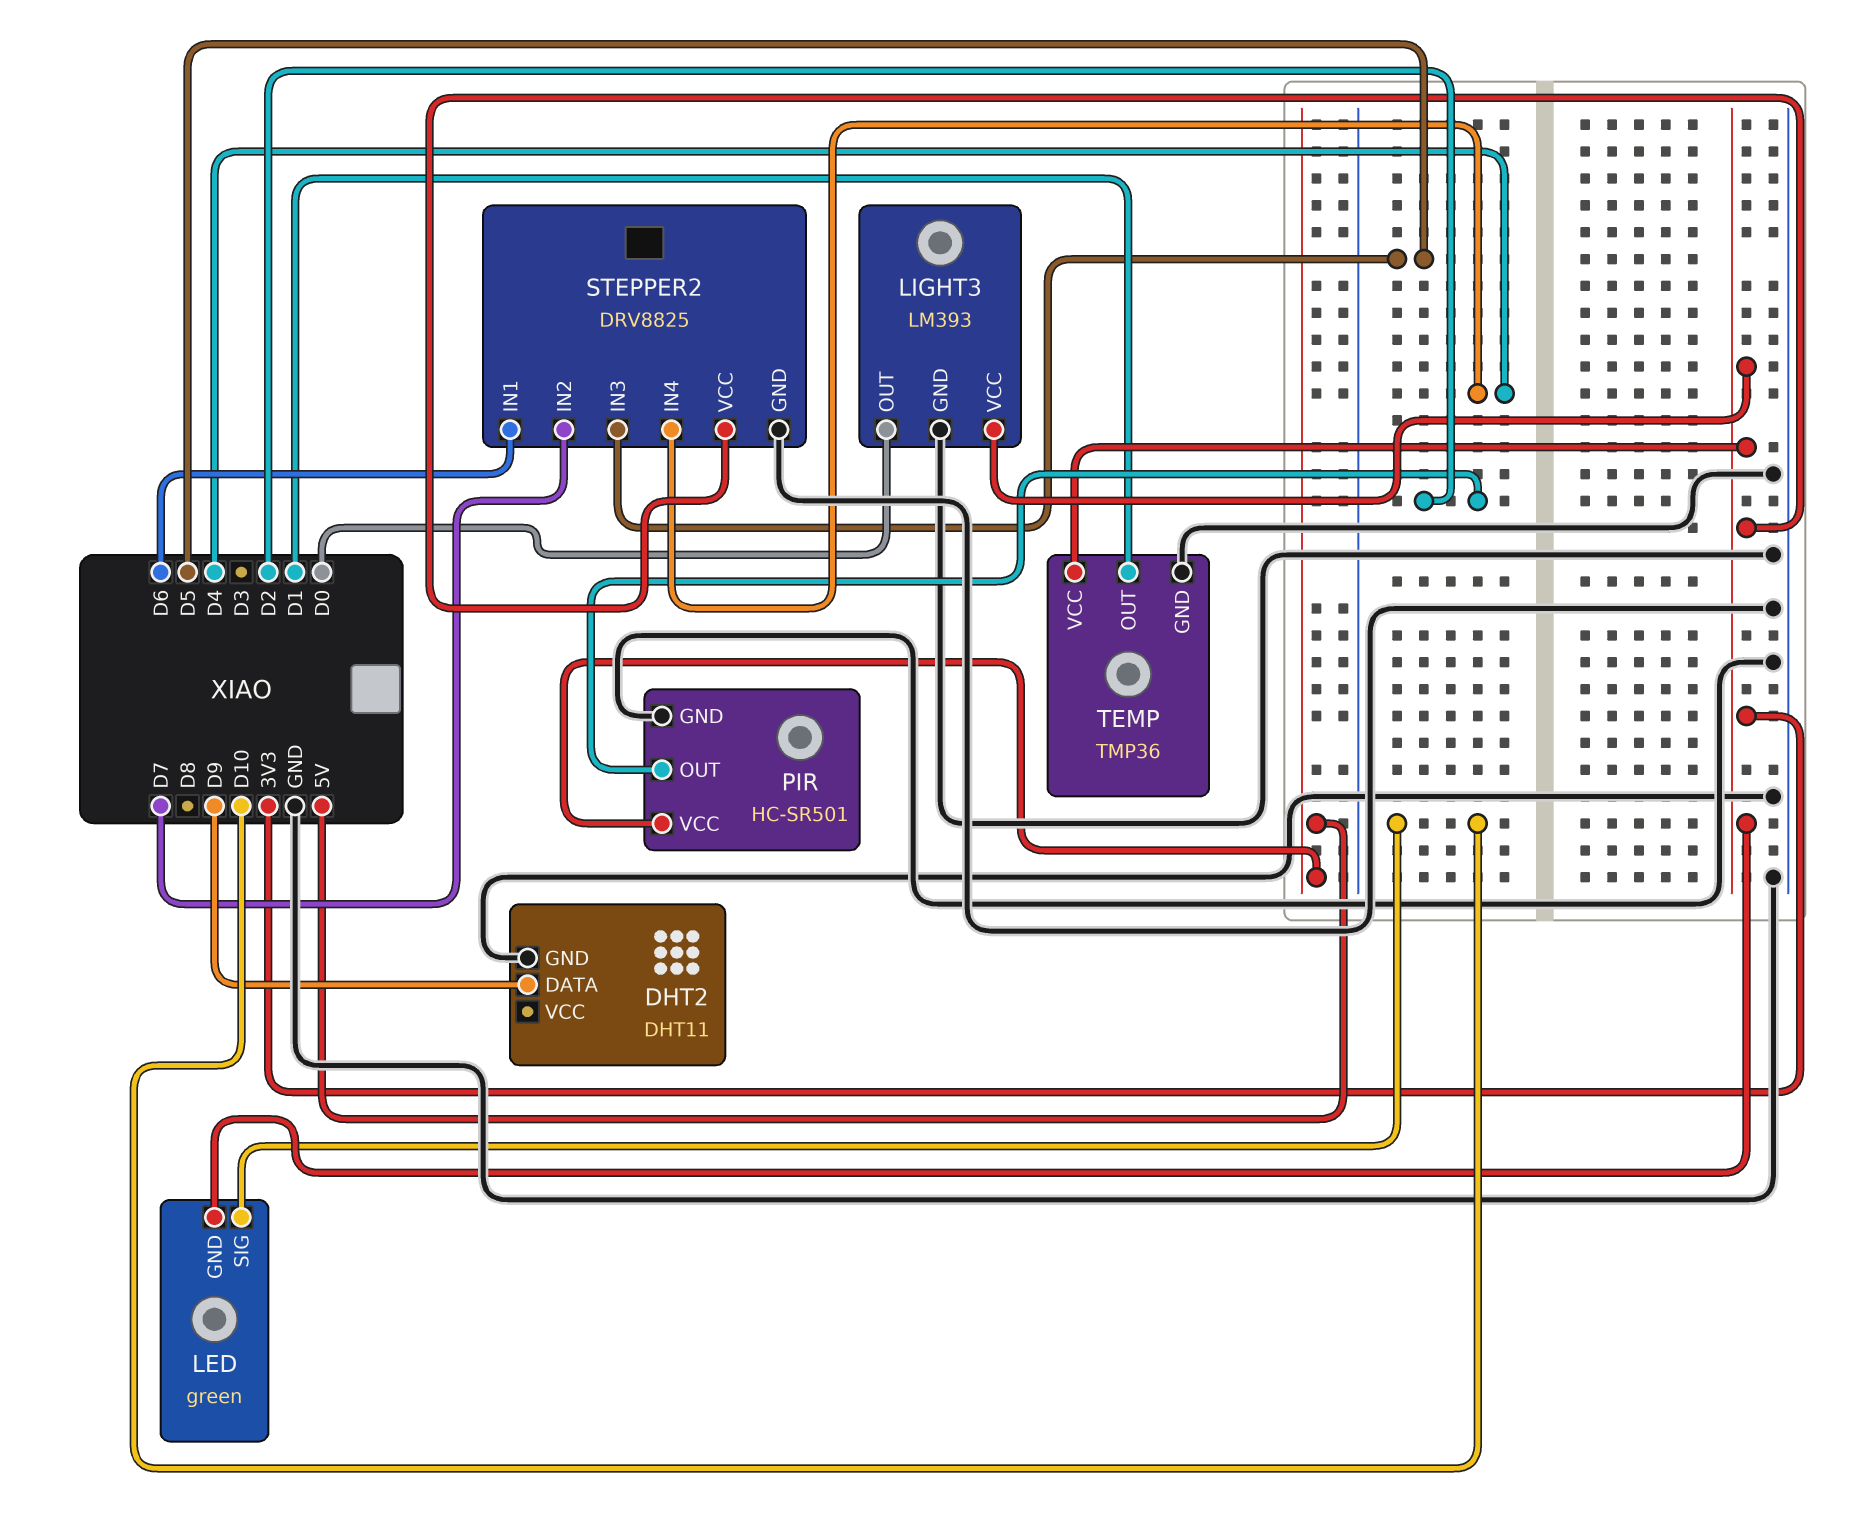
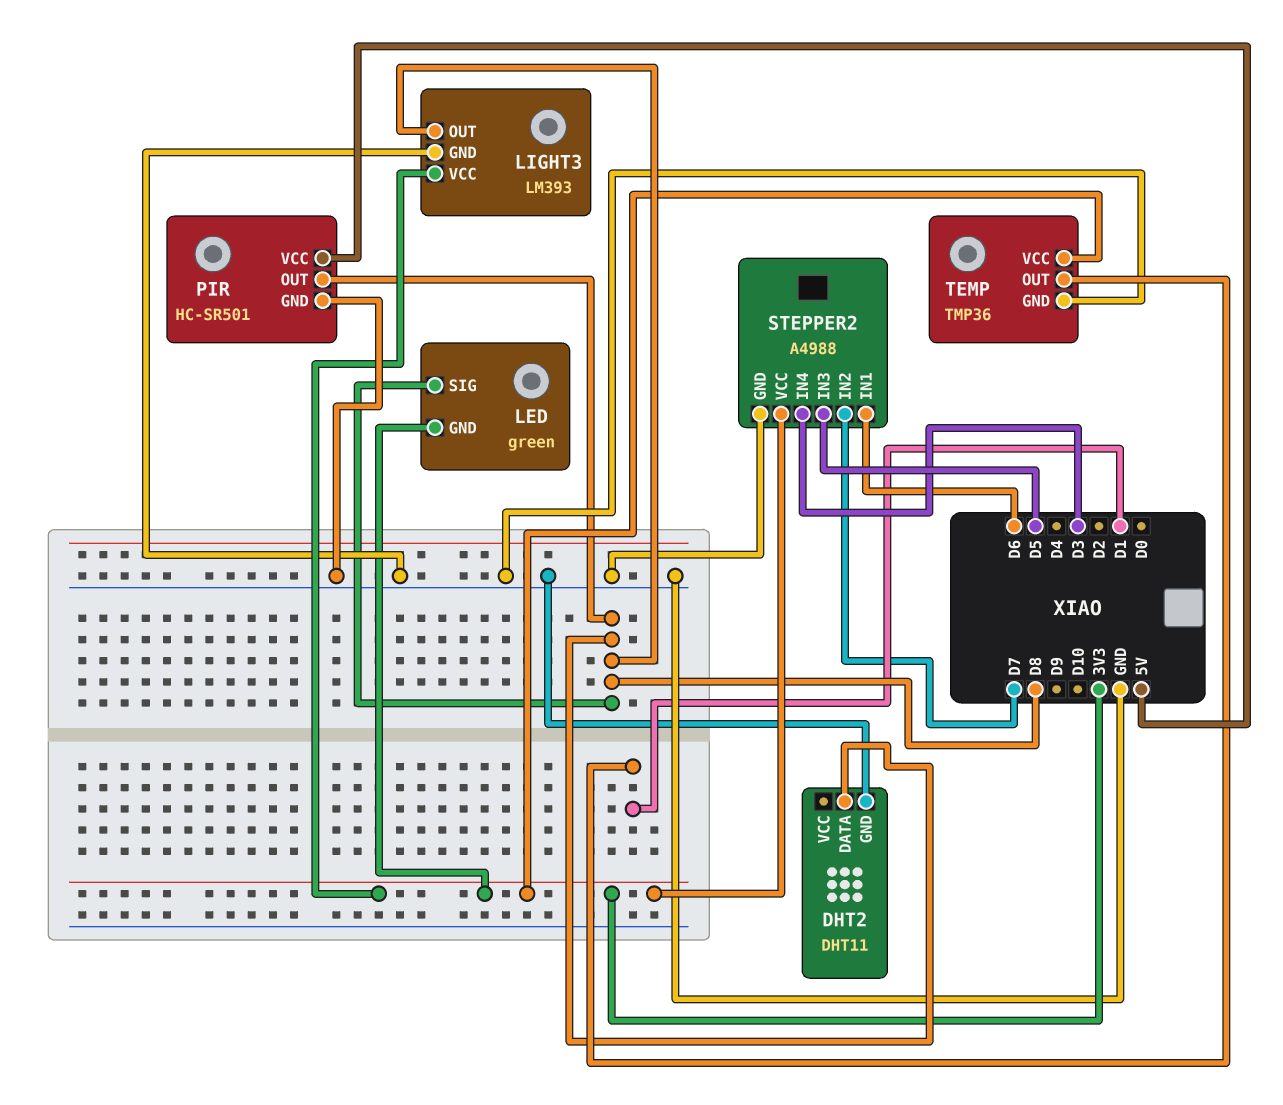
DHT2 pin DATA: D9 -> D8
LED pin SIG: D10 -> D8
LIGHT3 pin OUT: D0 -> D8
PIR pin OUT: D2 -> D8
STEPPER2: DRV8825 -> A4988
STEPPER2 pin IN4: D4 -> D3

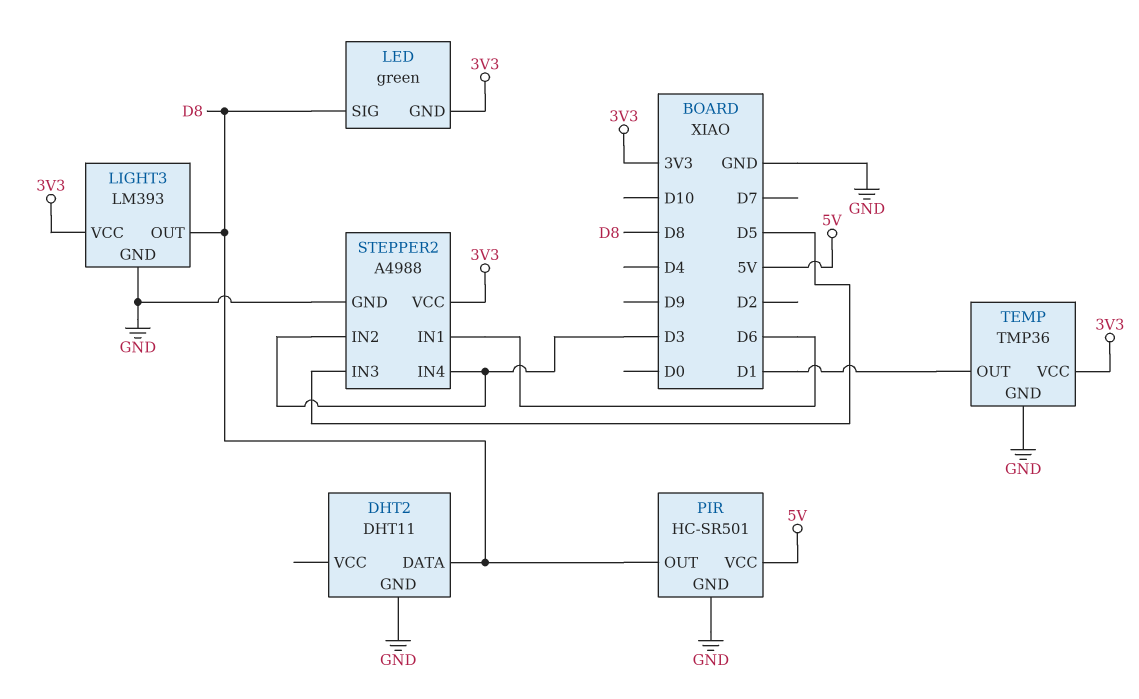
STEPPER2 pin IN2: D7 -> D3

